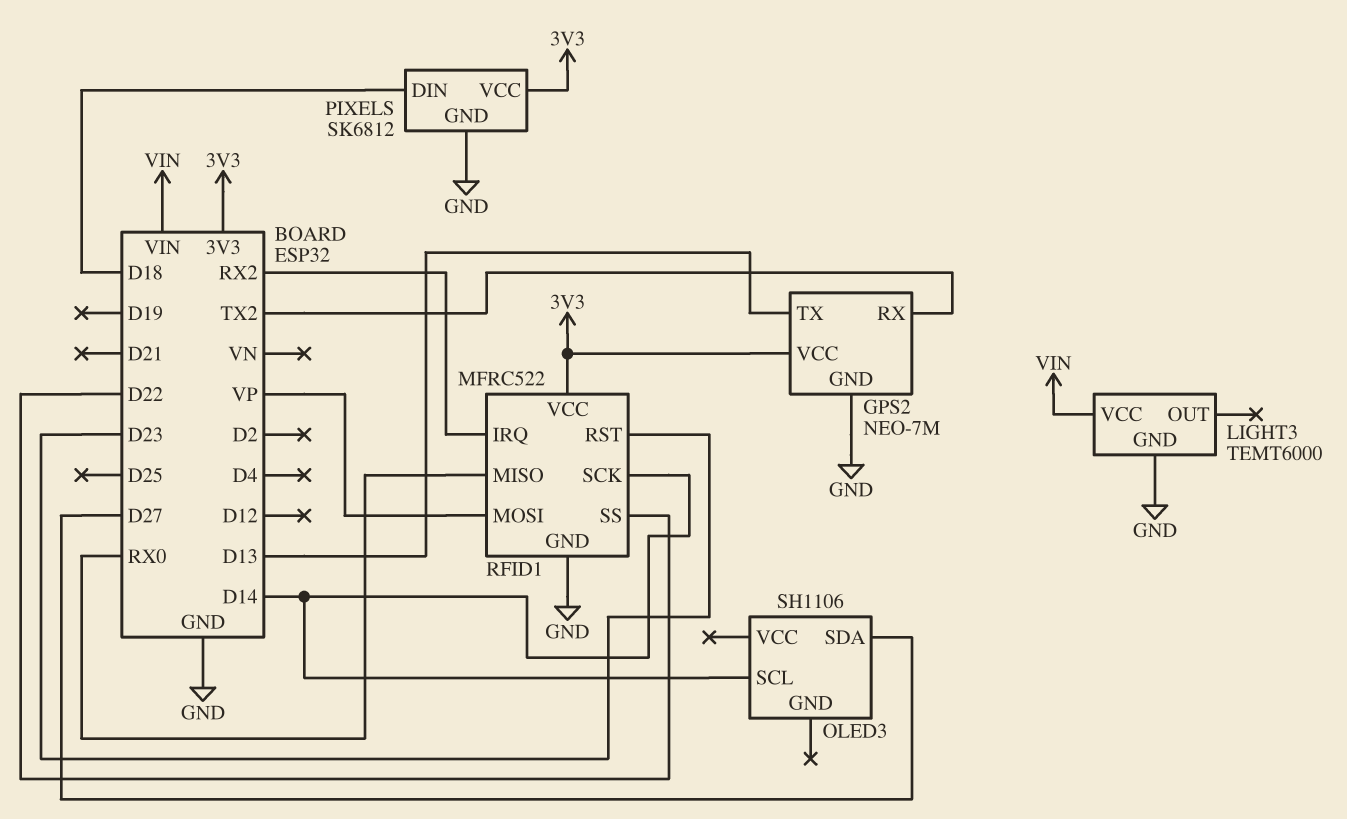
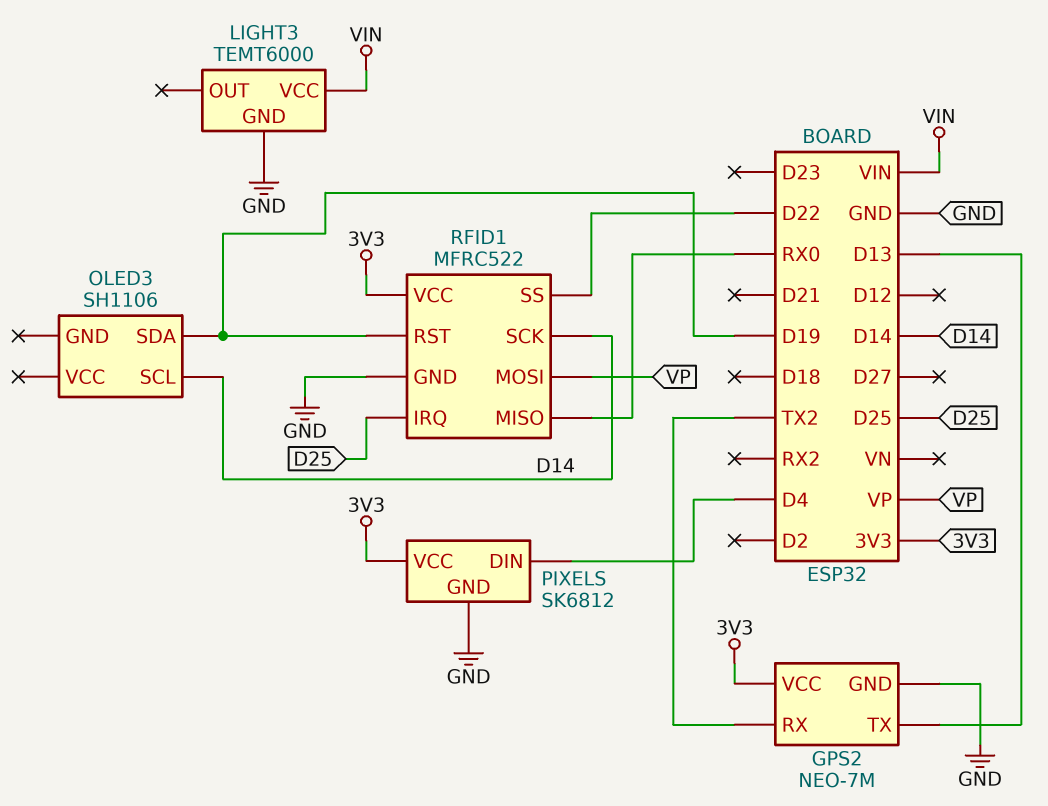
OLED3 pin SDA: D27 -> D19
PIXELS pin DIN: D18 -> D4
RFID1 pin IRQ: RX2 -> D25
RFID1 pin RST: D23 -> D19

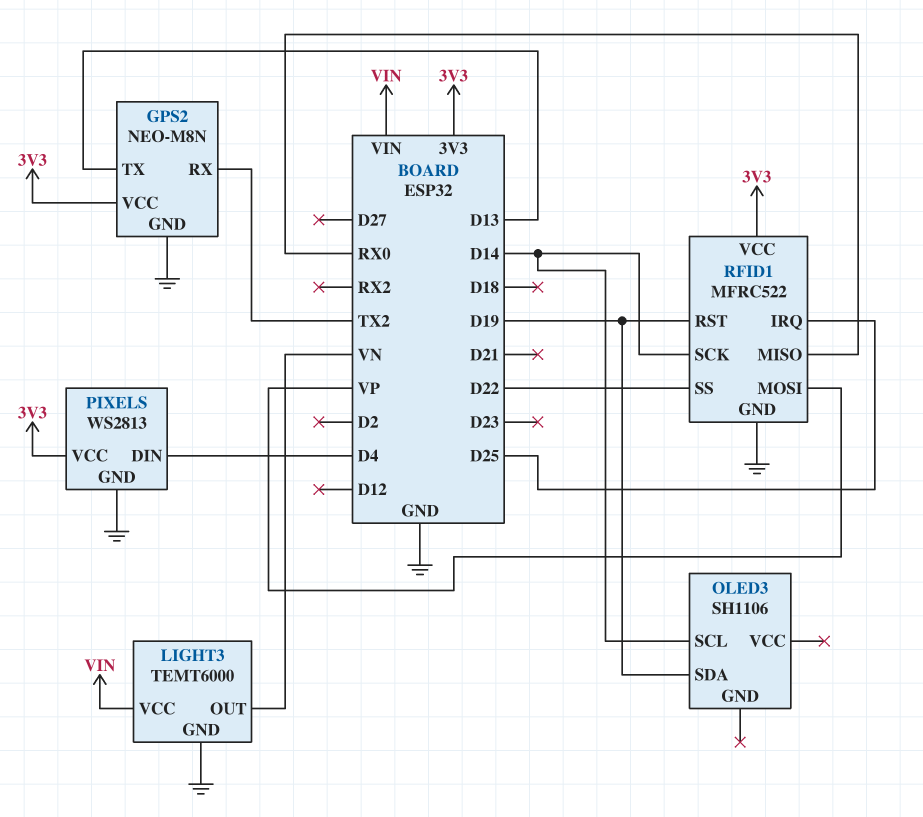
GPS2: NEO-7M -> NEO-M8N
LIGHT3 pin OUT: none -> VN
PIXELS: SK6812 -> WS2813

